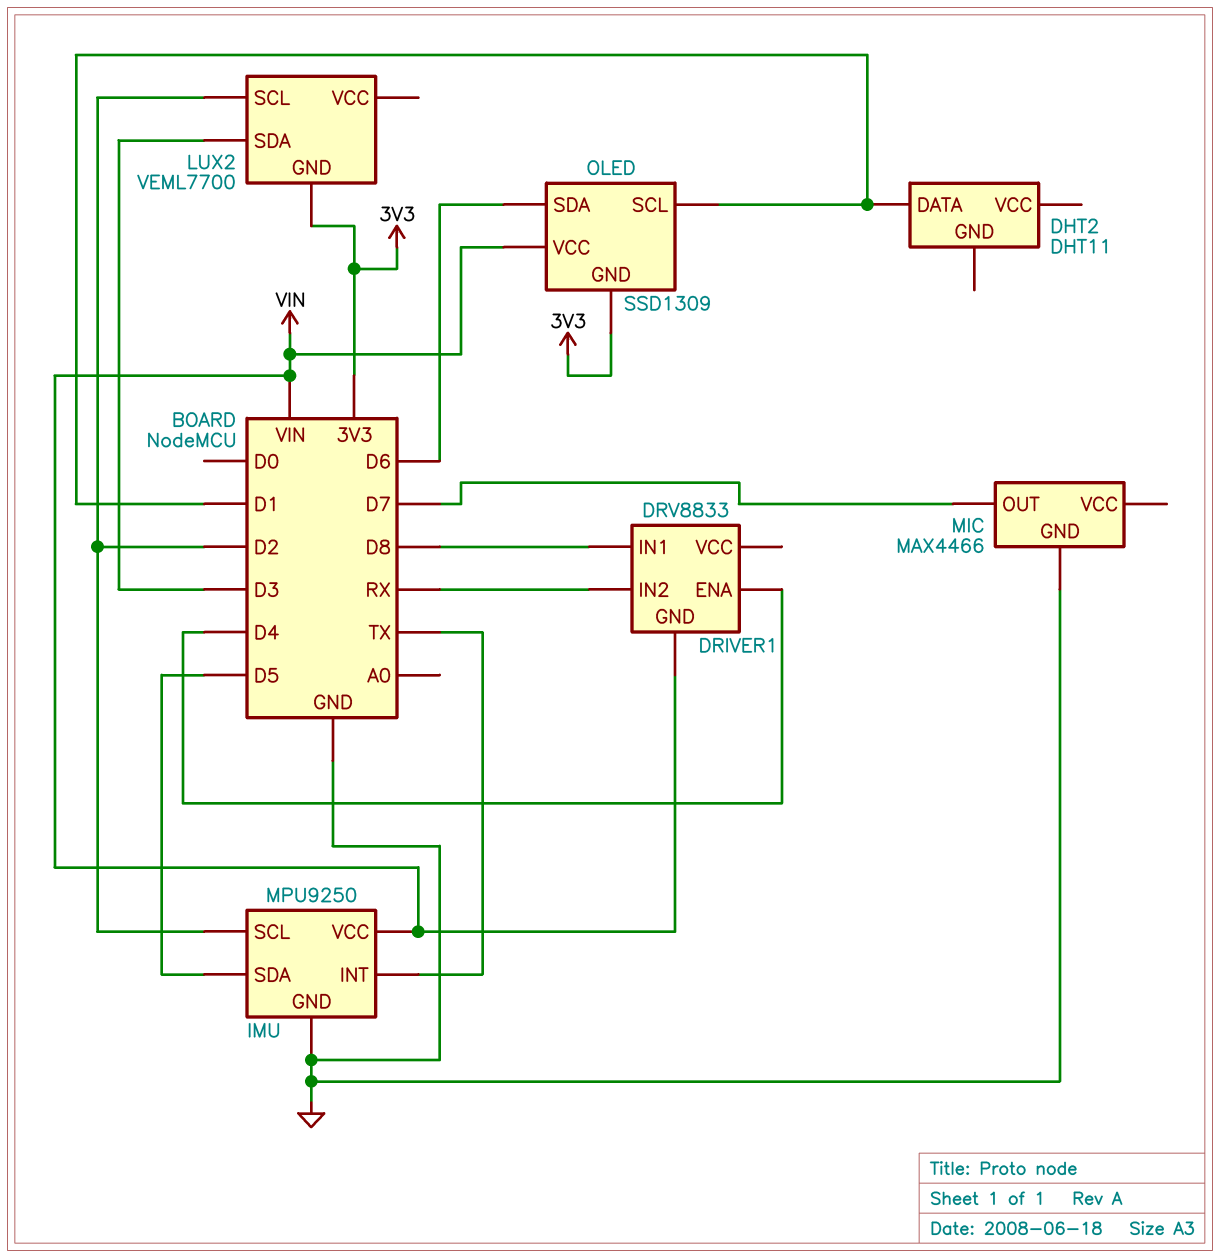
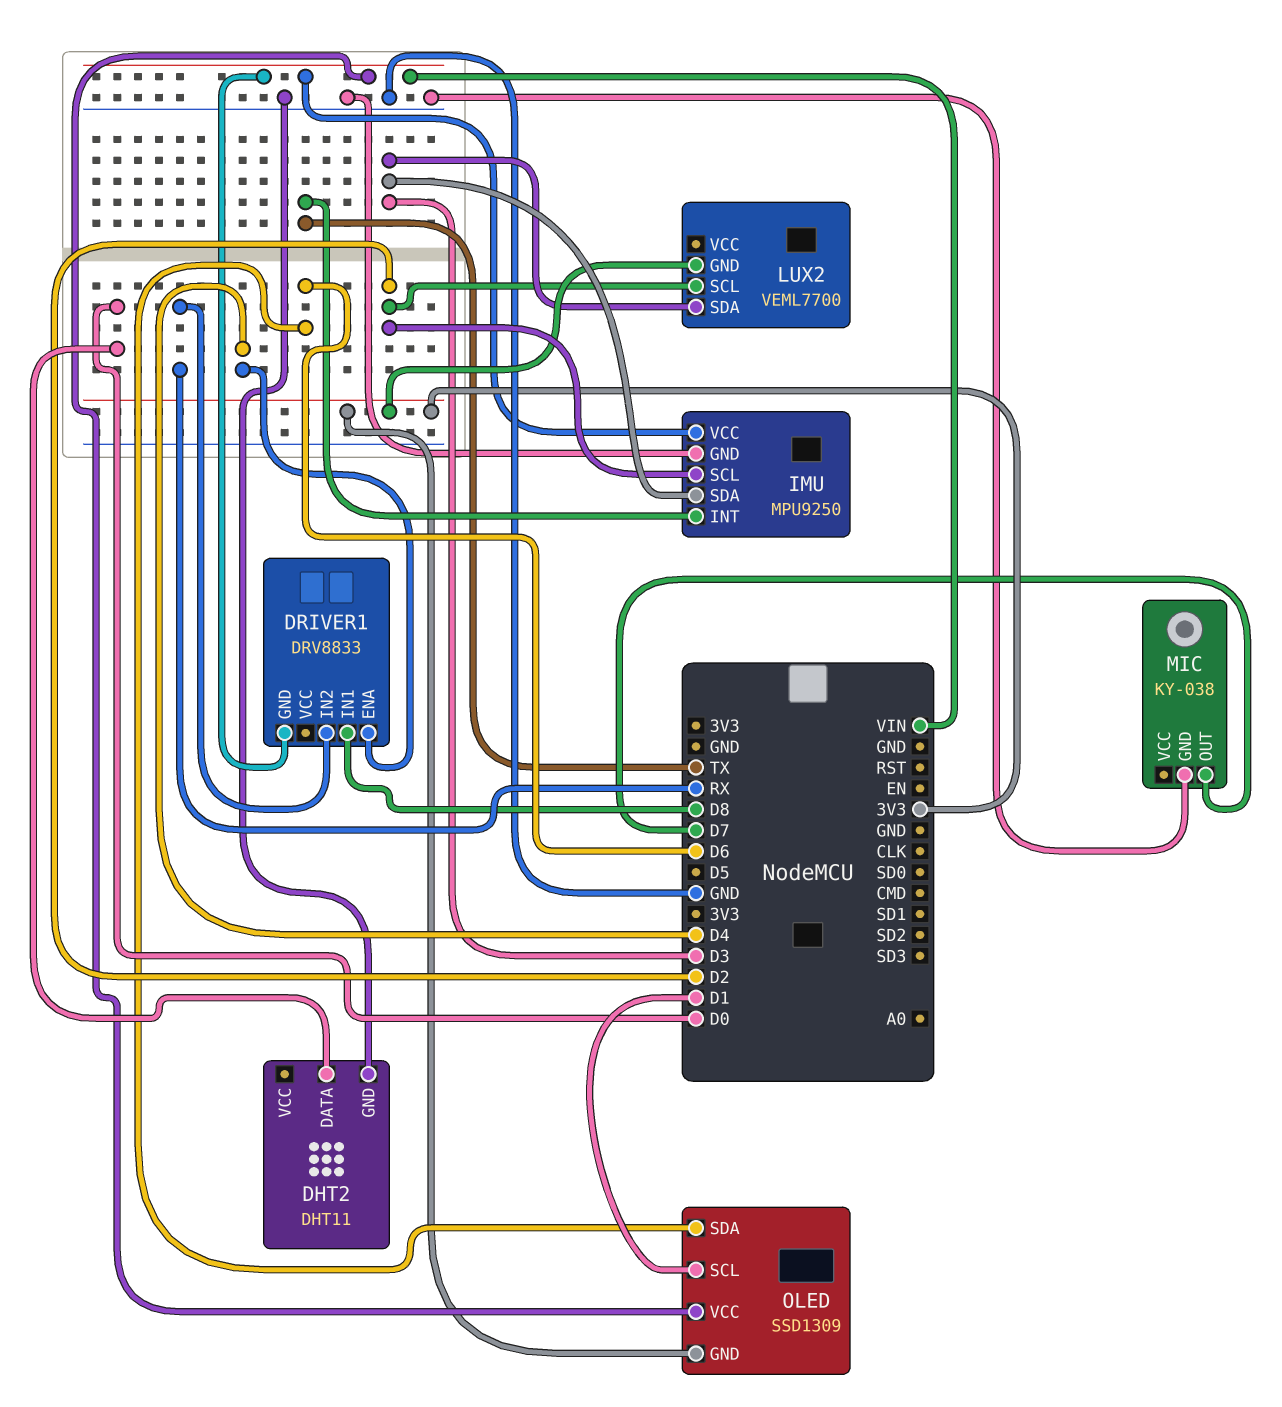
DHT2 pin DATA: D1 -> D0
DHT2 pin GND: none -> GND
IMU pin SDA: D5 -> D3
MIC: MAX4466 -> KY-038

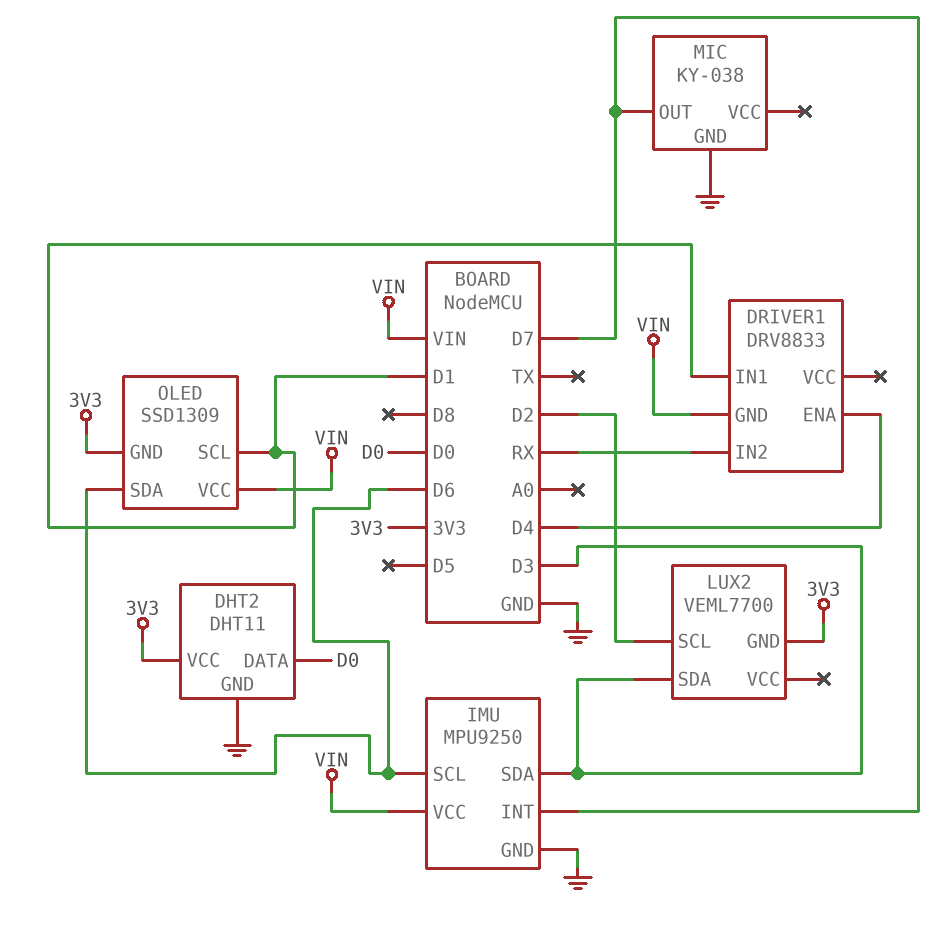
DHT2 pin VCC: none -> 3V3
DRIVER1 pin IN1: D8 -> D1
IMU pin INT: TX -> D7
IMU pin SCL: D2 -> D6

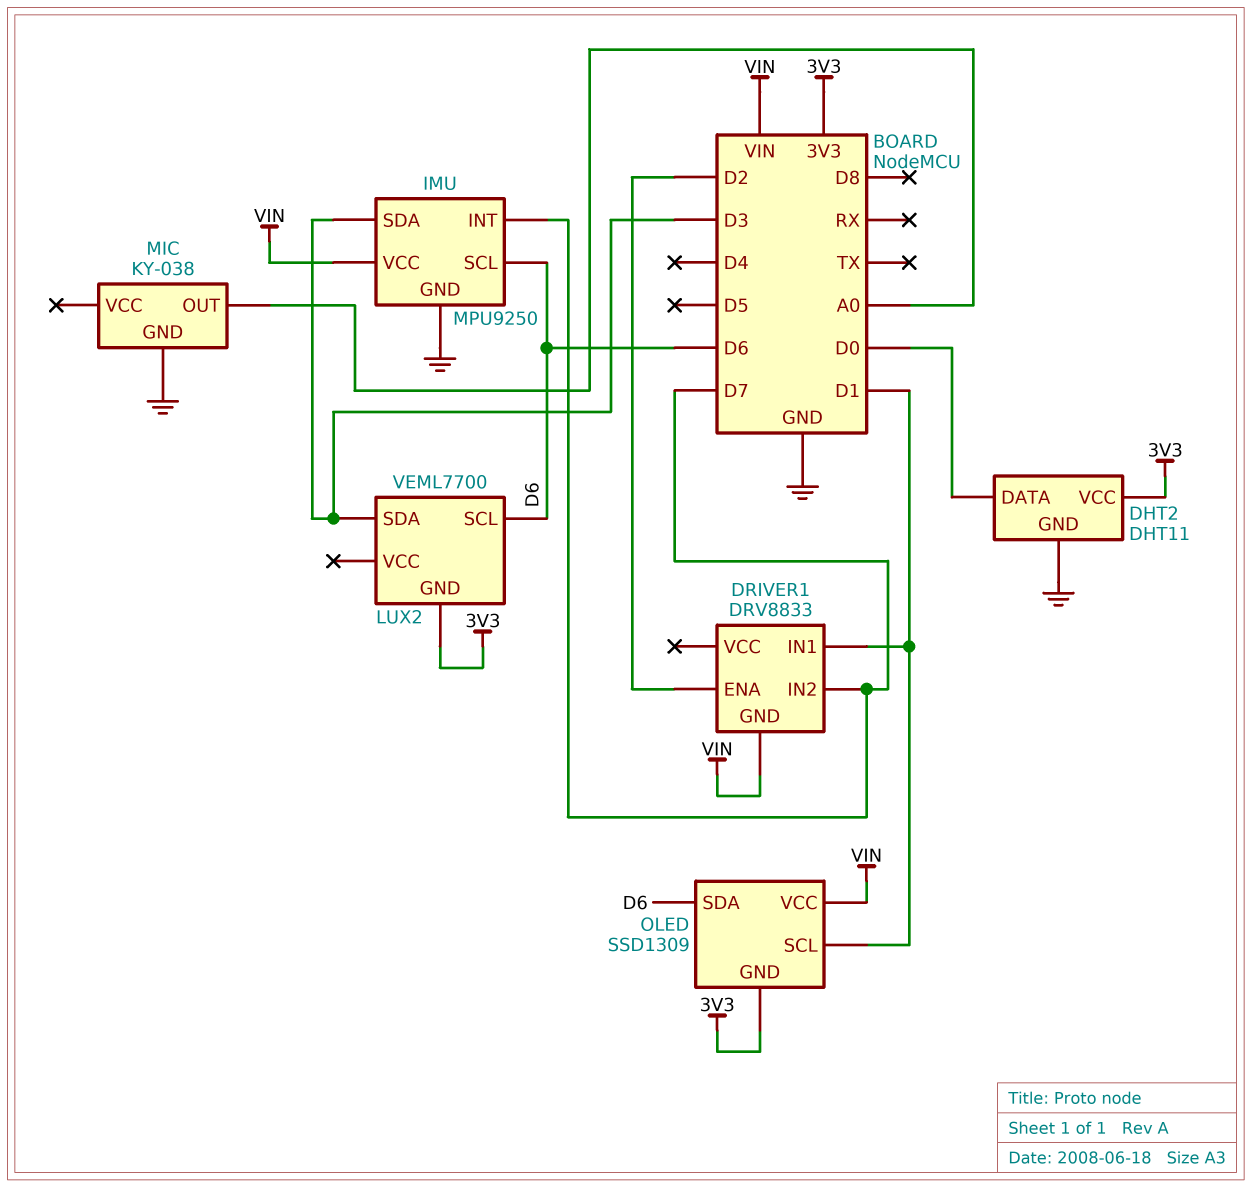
DRIVER1 pin ENA: D4 -> D2
DRIVER1 pin IN2: RX -> D7
LUX2 pin SCL: D2 -> D6
MIC pin OUT: D7 -> A0

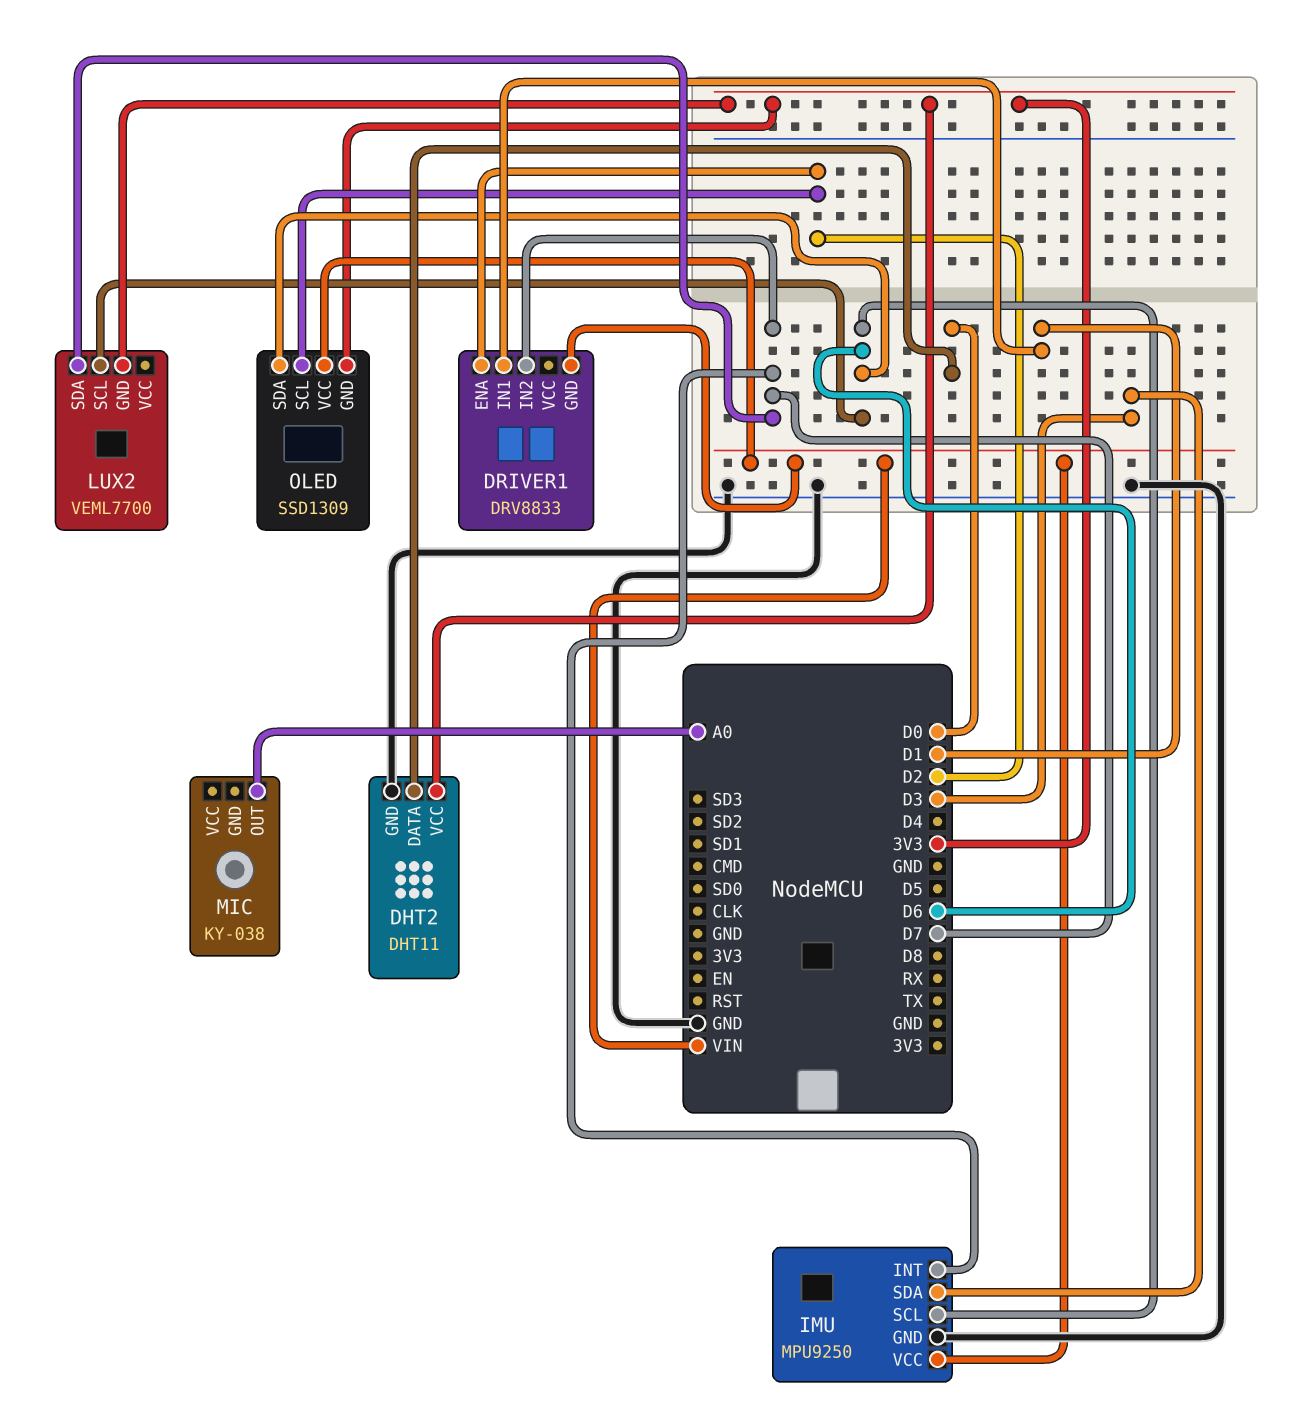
LUX2 pin SDA: D3 -> D7
MIC pin GND: GND -> none
OLED pin SCL: D1 -> D2

